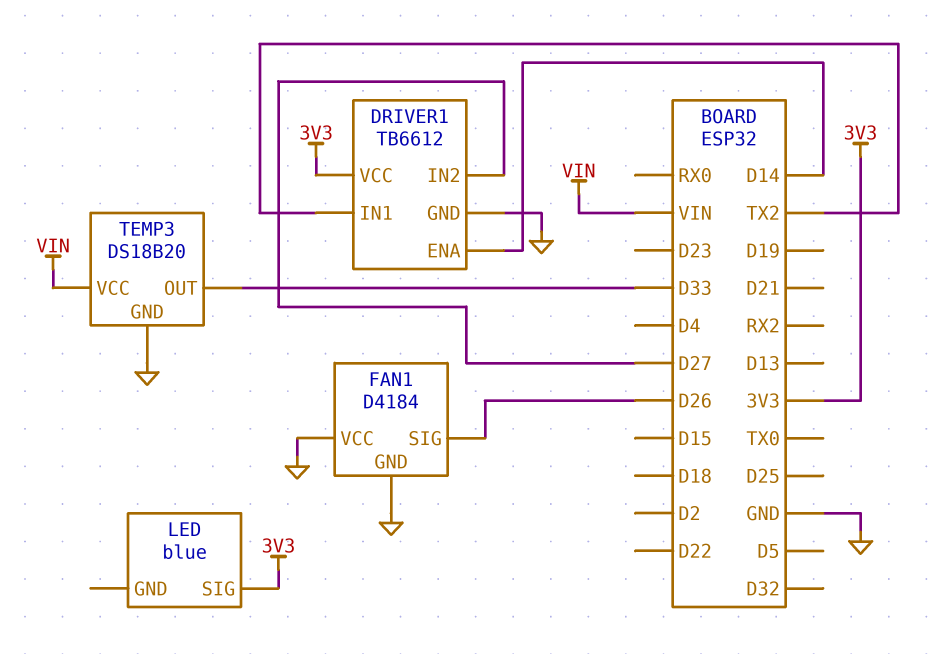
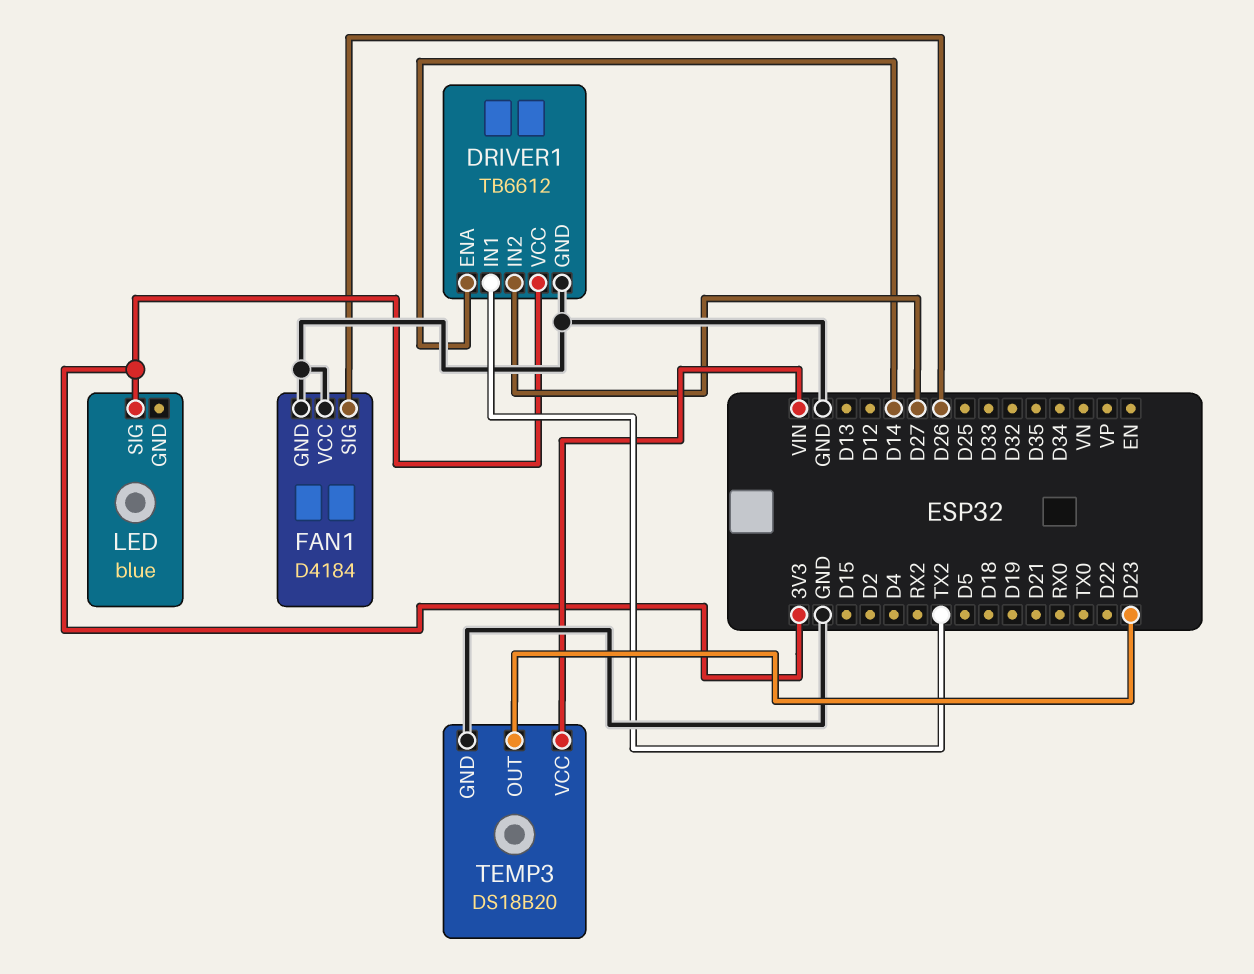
TEMP3 pin OUT: D33 -> D23

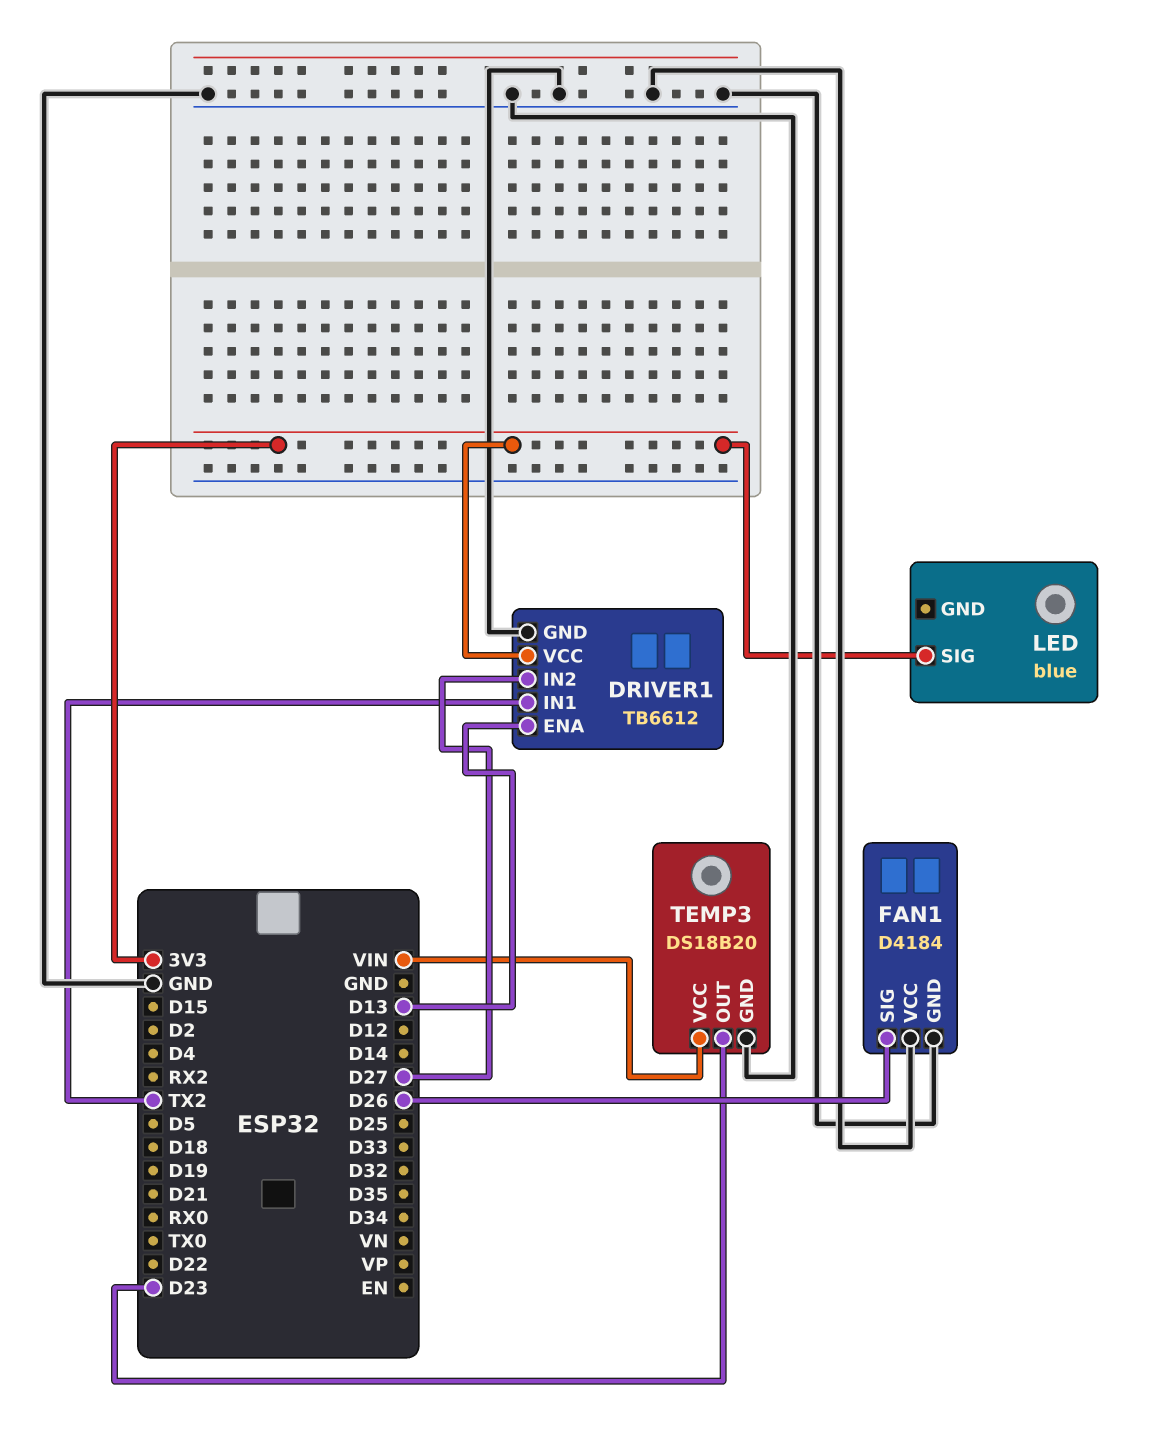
DRIVER1 pin ENA: D14 -> D13

